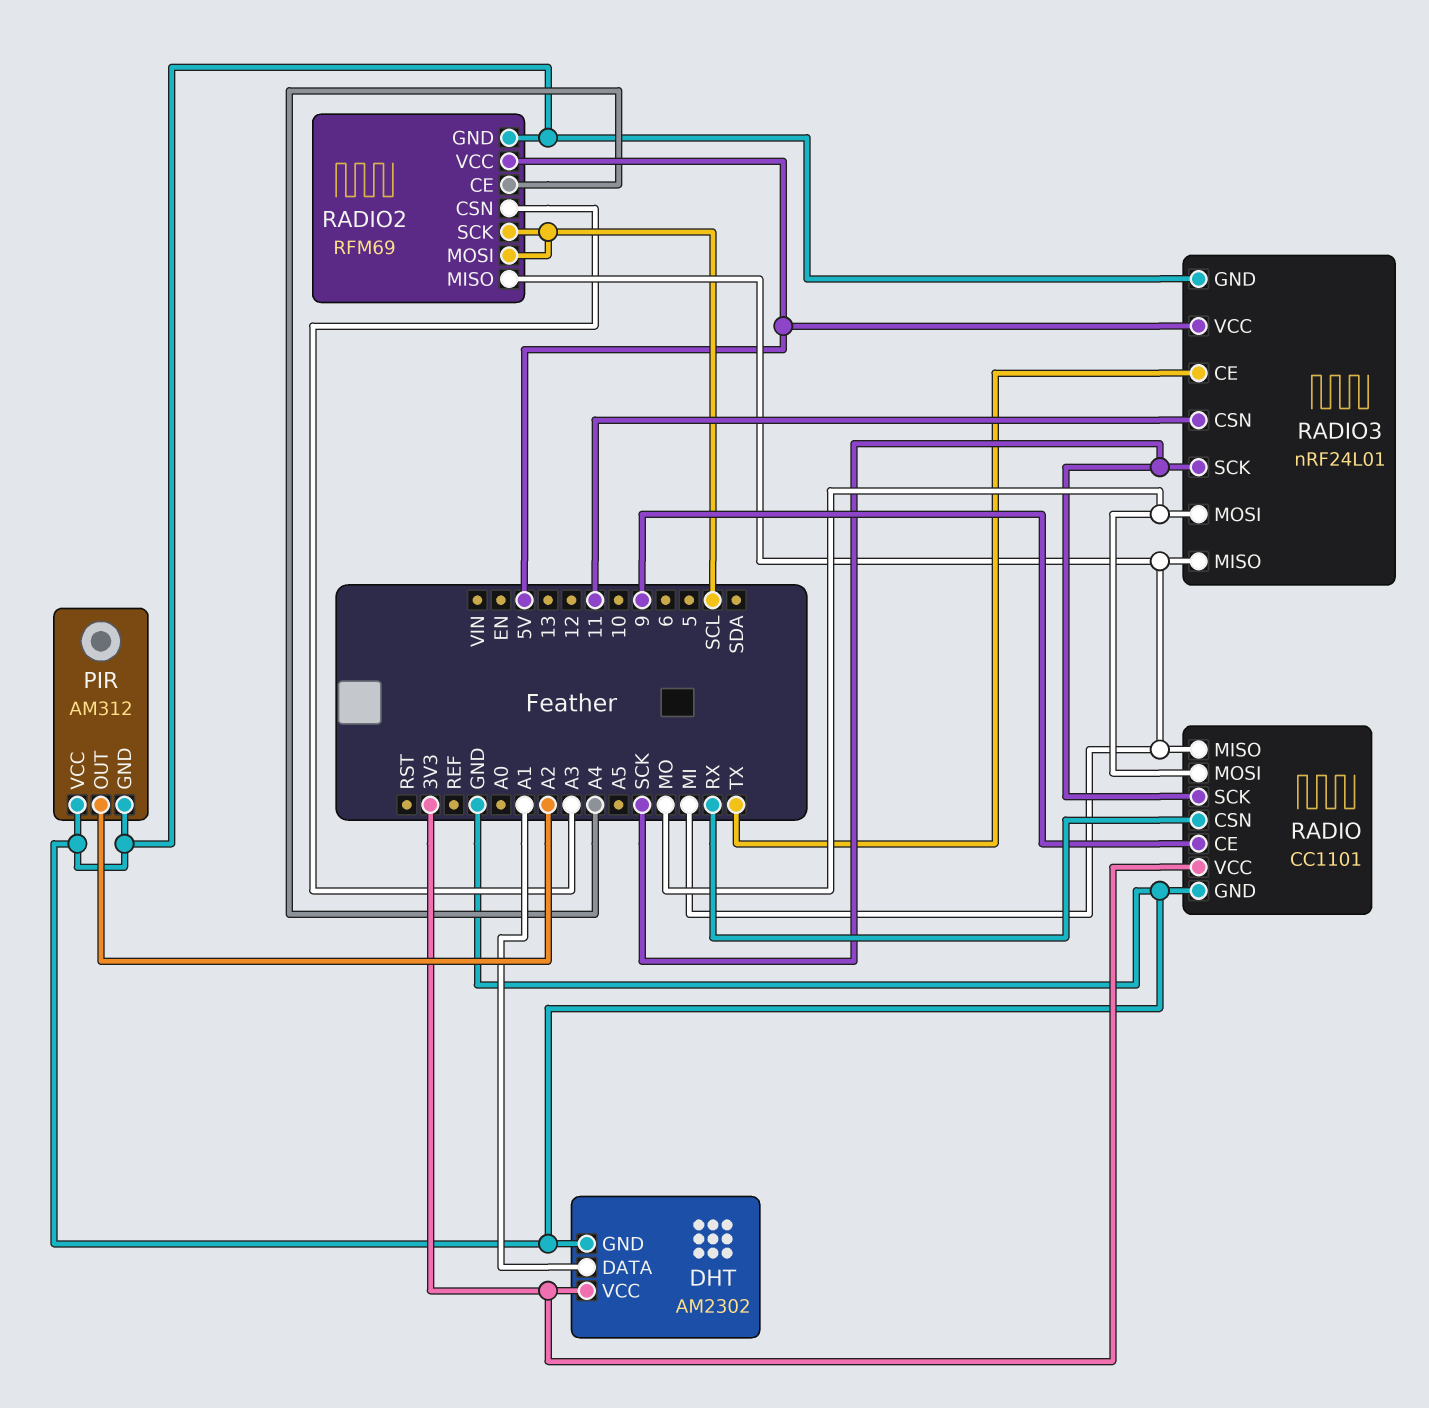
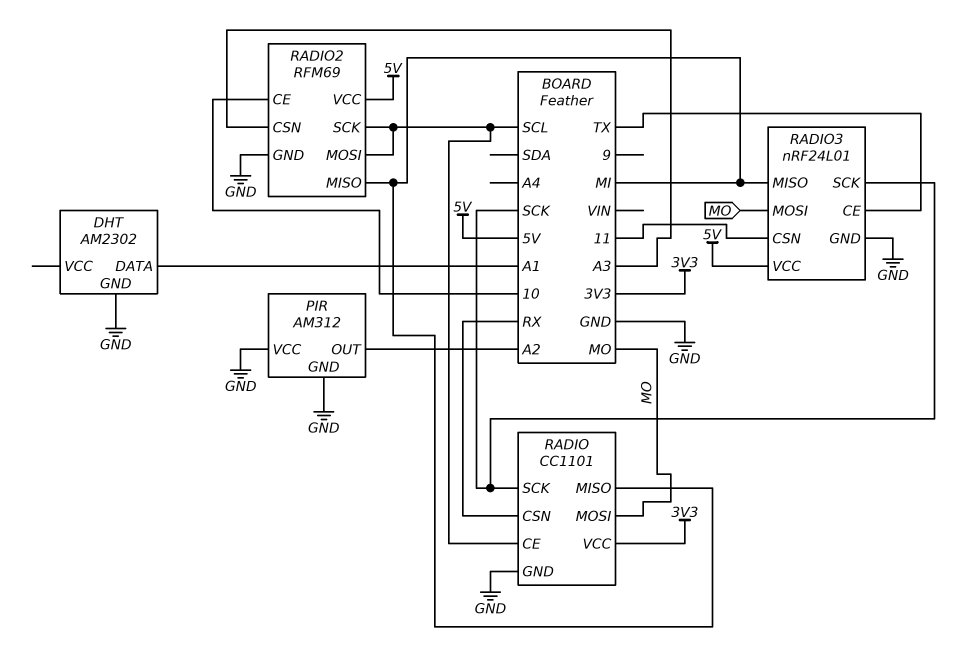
DHT pin VCC: 3V3 -> none
RADIO pin CE: 9 -> SCL
RADIO2 pin CE: A4 -> 10

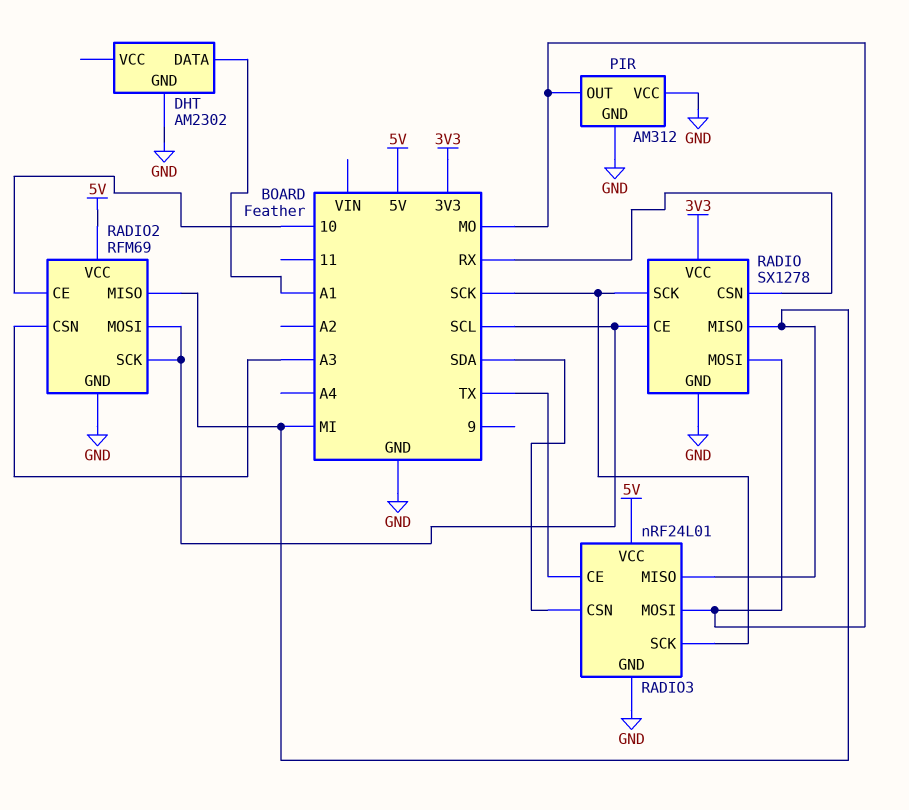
PIR pin OUT: A2 -> MO
RADIO: CC1101 -> SX1278
RADIO3 pin CSN: 11 -> SDA

